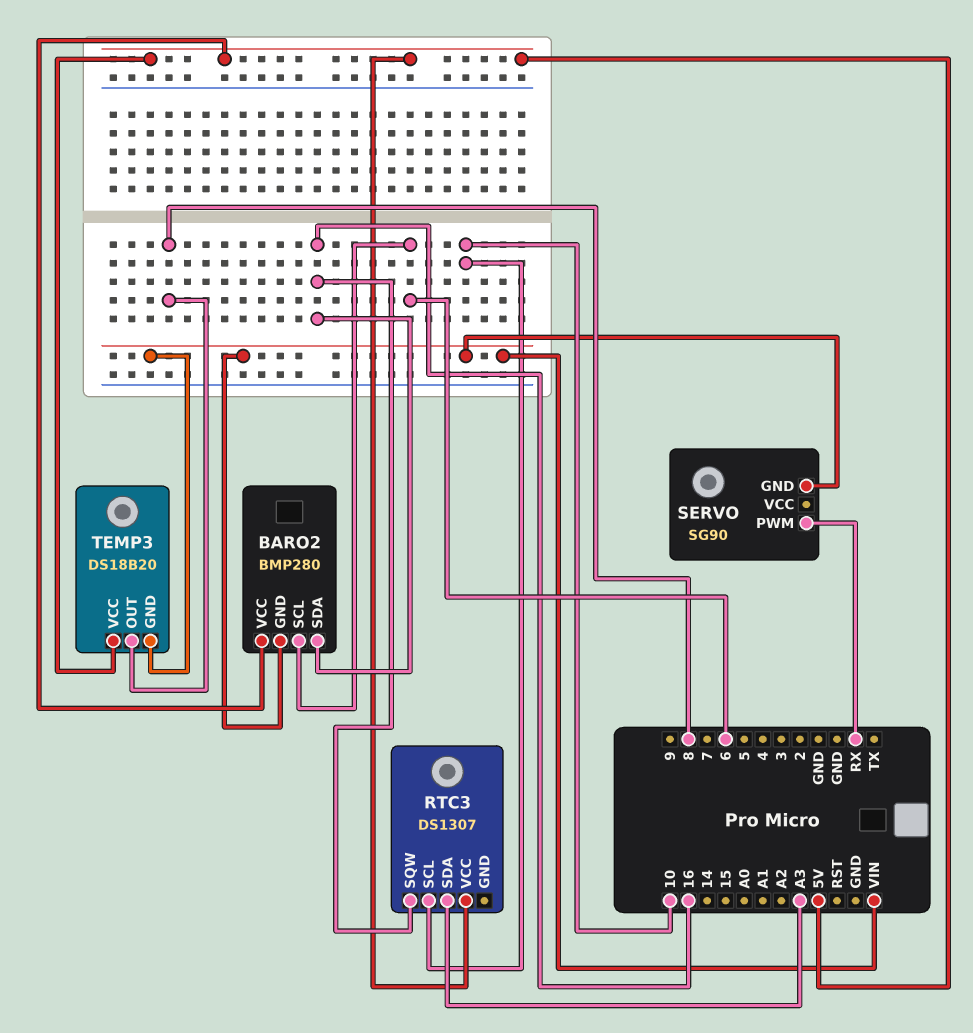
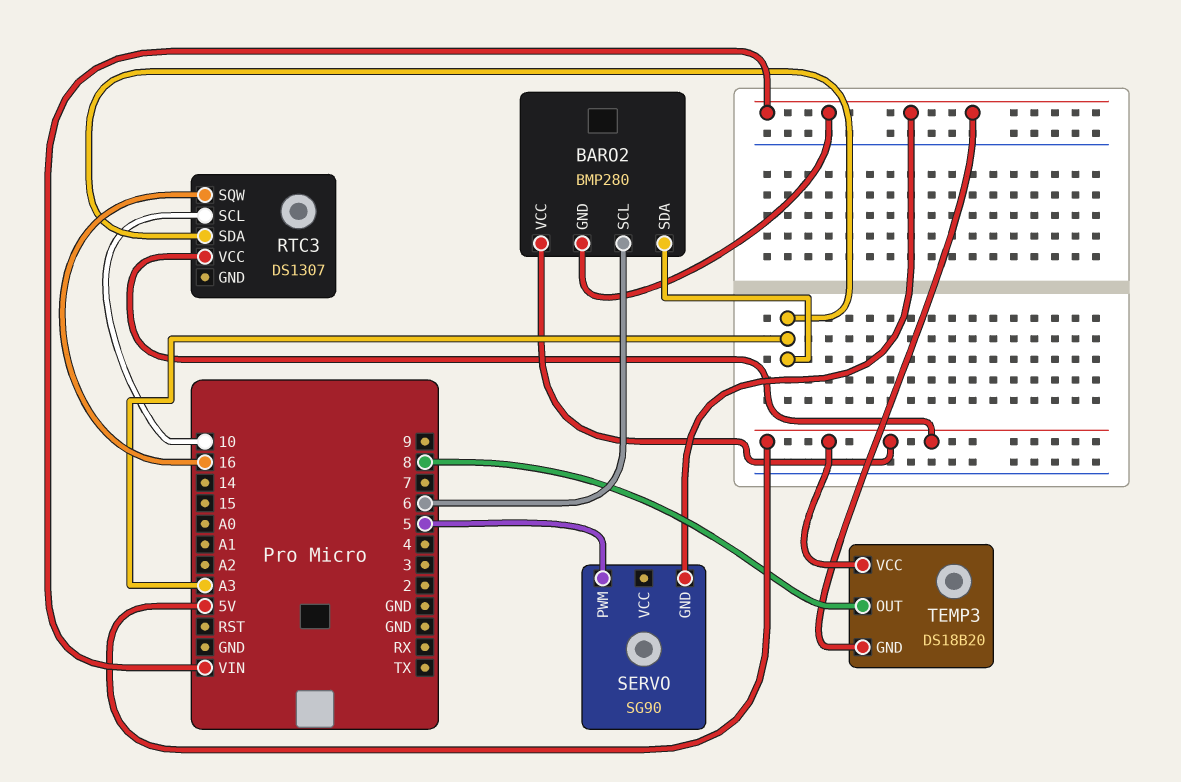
BARO2 pin SDA: 16 -> A3
SERVO pin PWM: RX -> 5

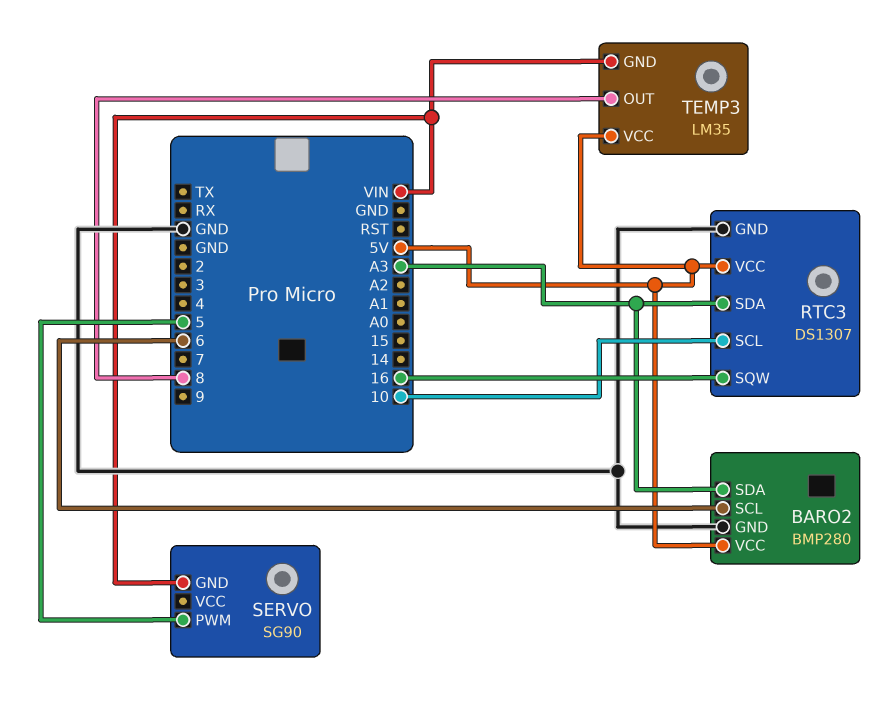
BARO2 pin GND: VIN -> GND
RTC3 pin GND: none -> GND
TEMP3: DS18B20 -> LM35

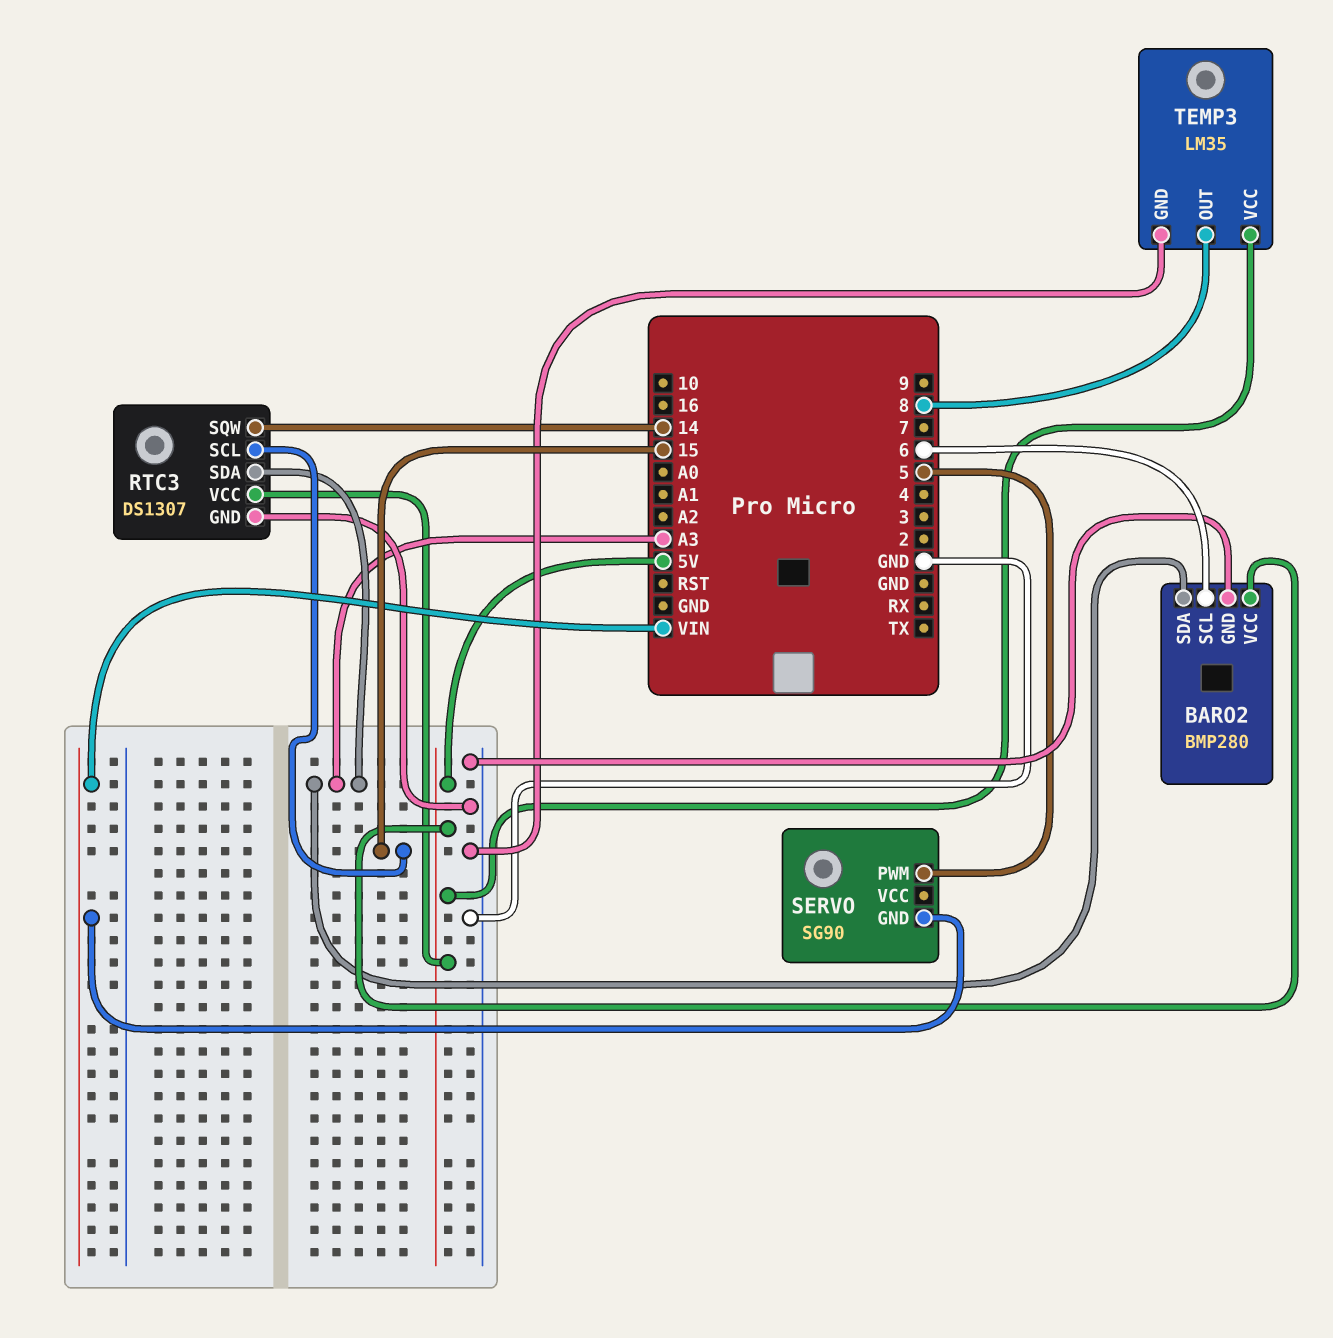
RTC3 pin SCL: 10 -> 15
RTC3 pin SQW: 16 -> 14
TEMP3 pin GND: VIN -> GND

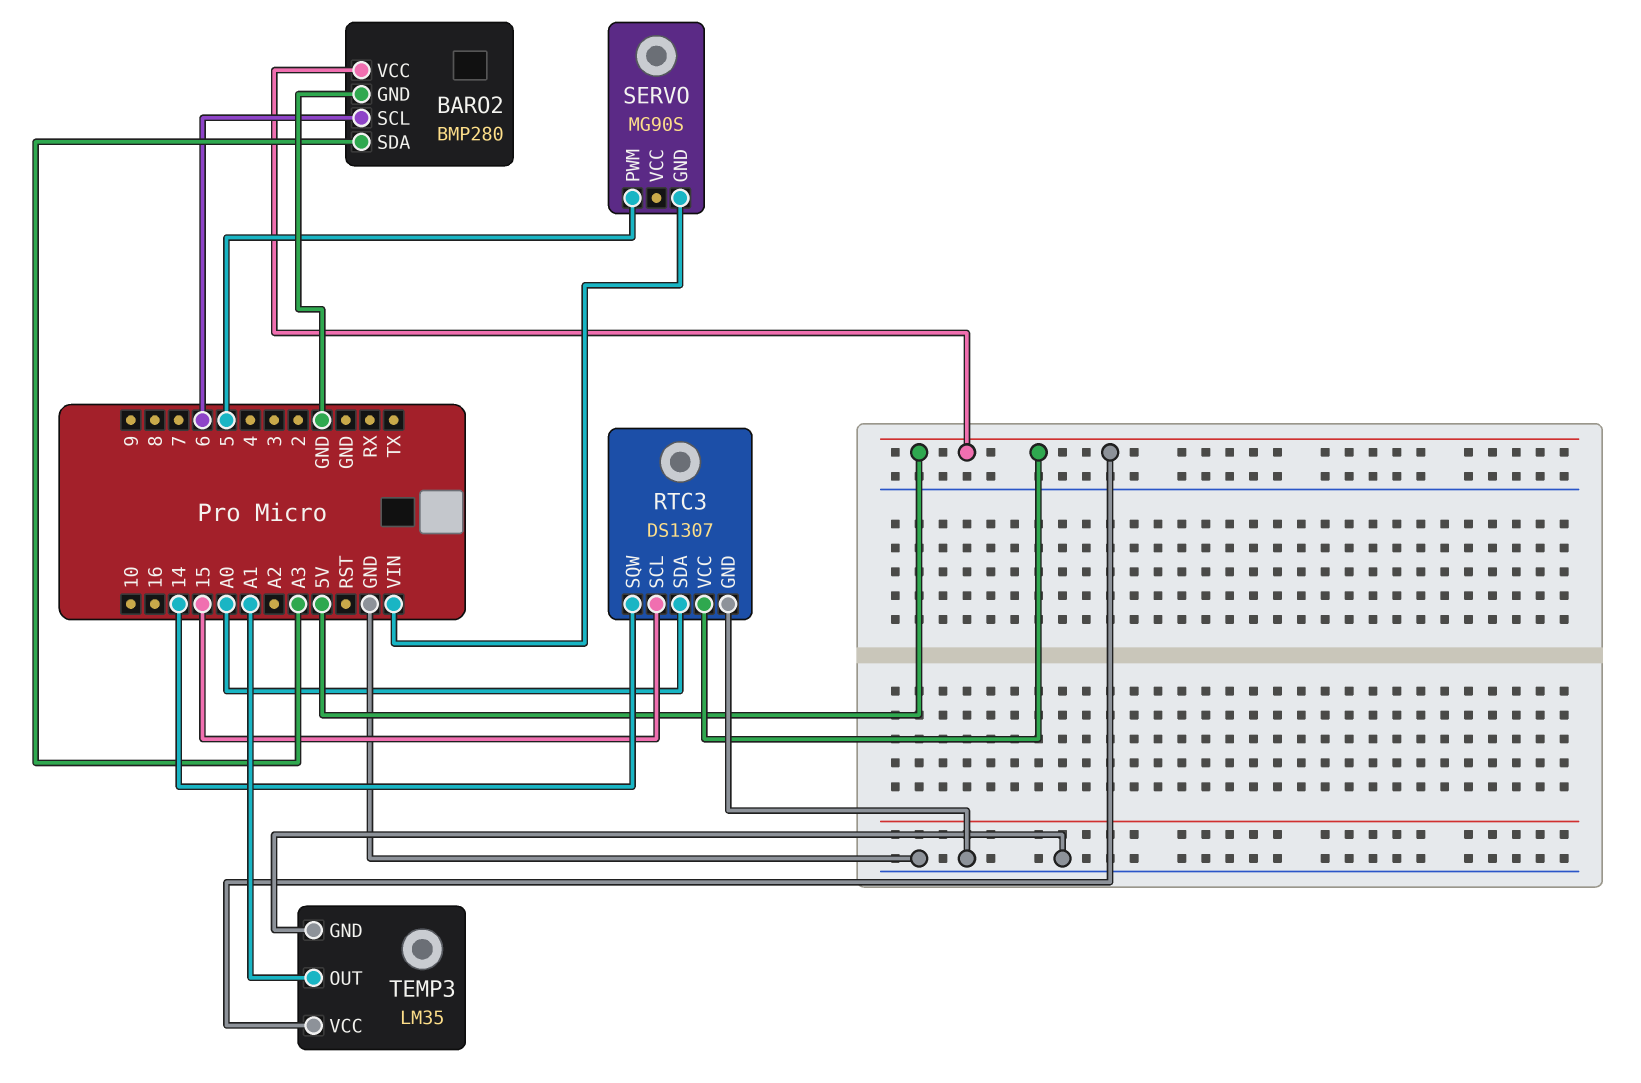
RTC3 pin SDA: A3 -> A0
SERVO: SG90 -> MG90S
TEMP3 pin OUT: 8 -> A1

